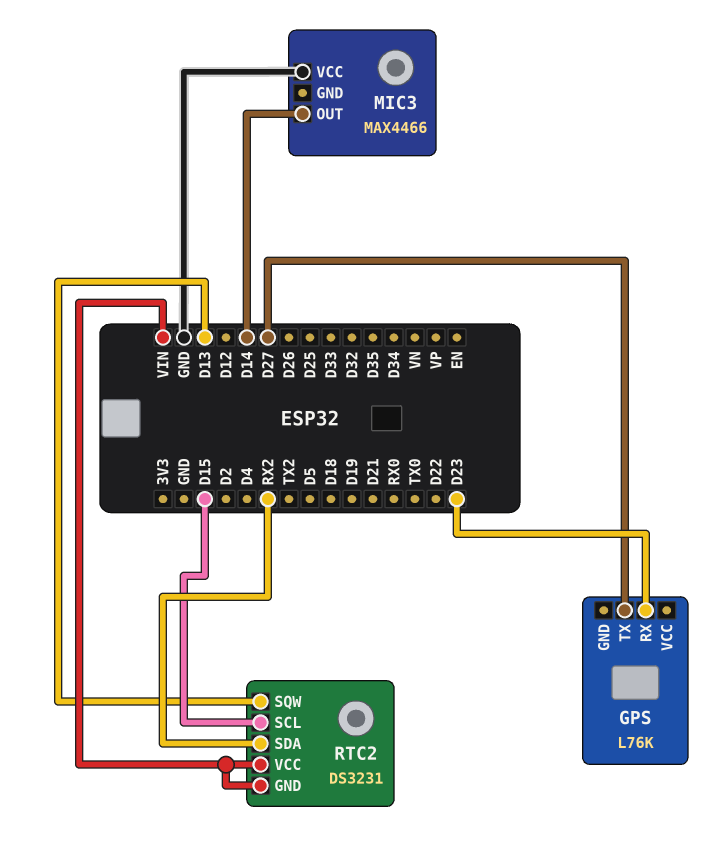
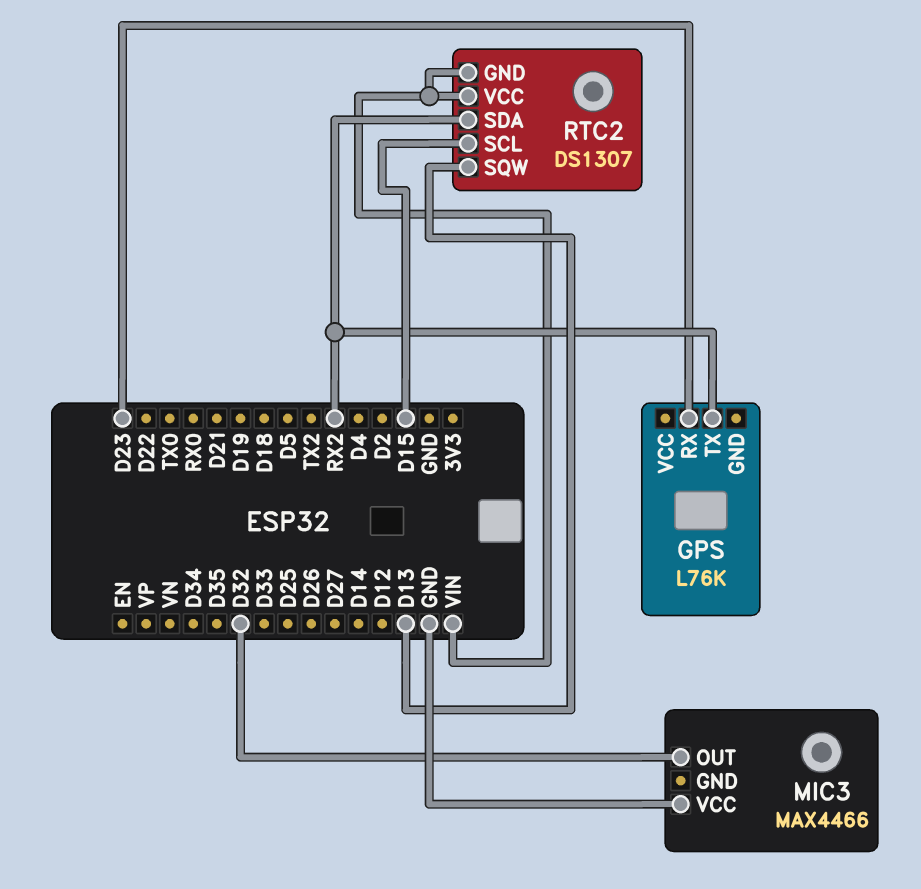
GPS pin TX: D27 -> RX2
MIC3 pin OUT: D14 -> D32
RTC2: DS3231 -> DS1307

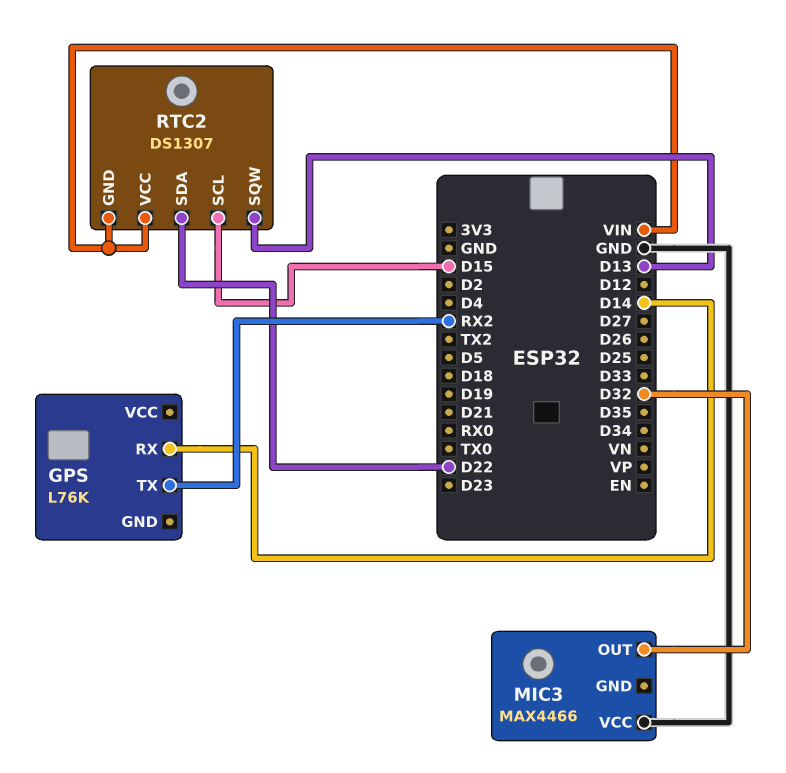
GPS pin RX: D23 -> D14
RTC2 pin SDA: RX2 -> D22

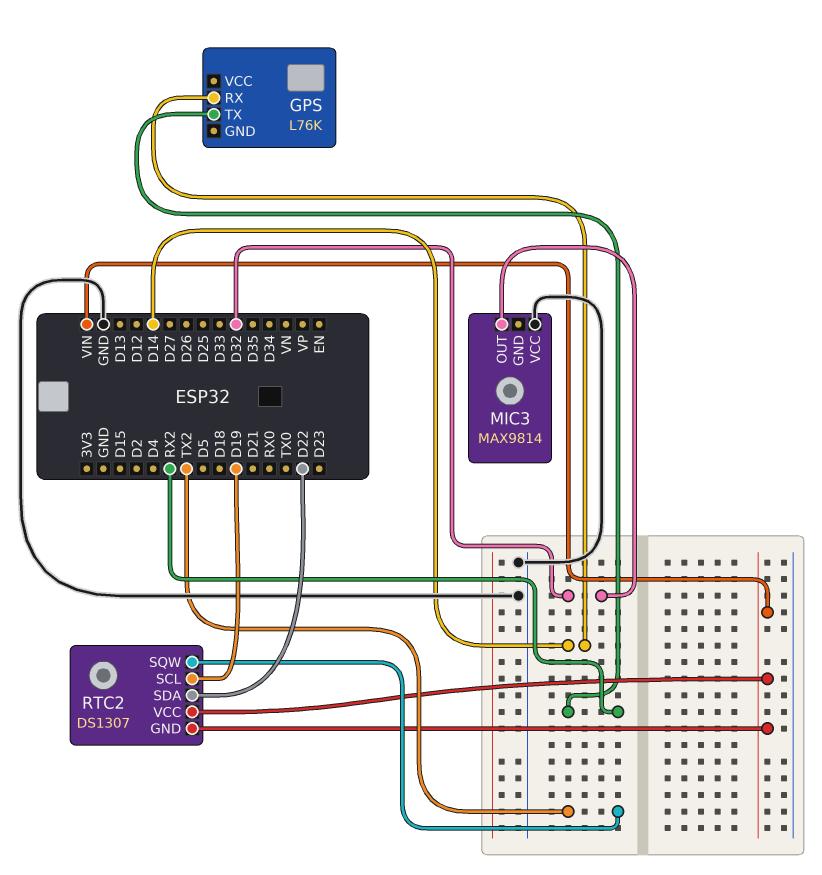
MIC3: MAX4466 -> MAX9814
RTC2 pin SCL: D15 -> D19
RTC2 pin SQW: D13 -> TX2

